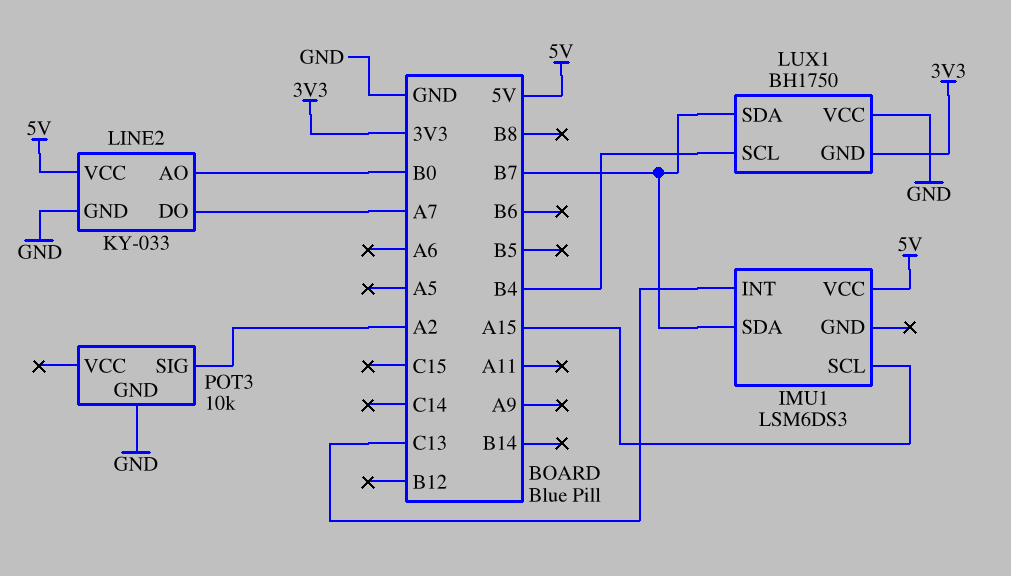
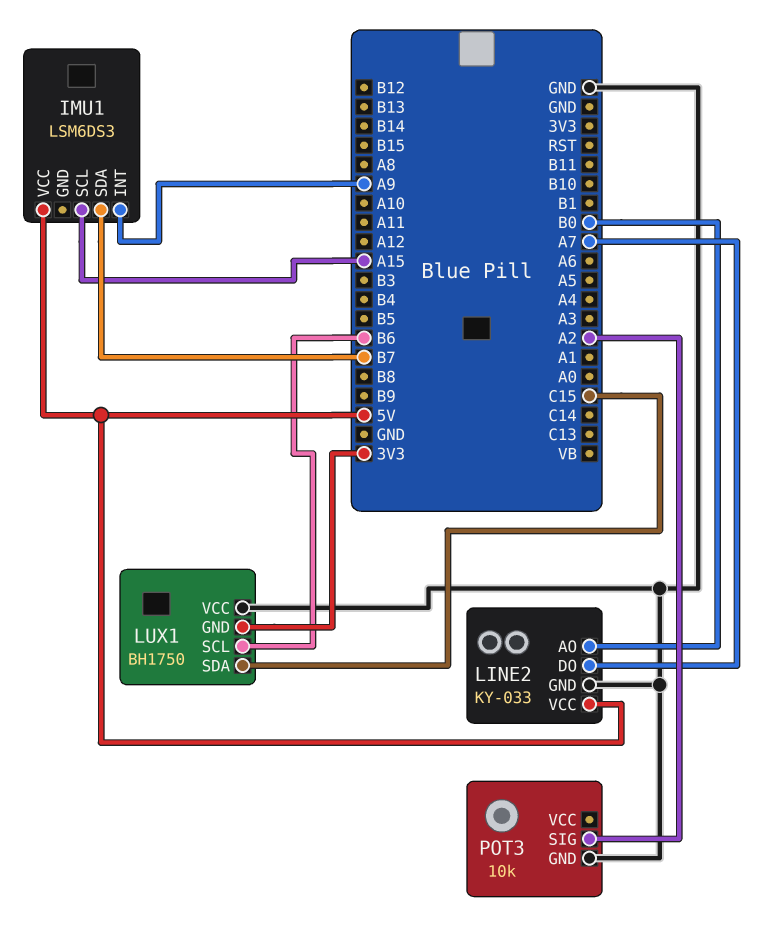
IMU1 pin INT: C13 -> A9
LUX1 pin SCL: B4 -> B6
LUX1 pin SDA: B7 -> C15

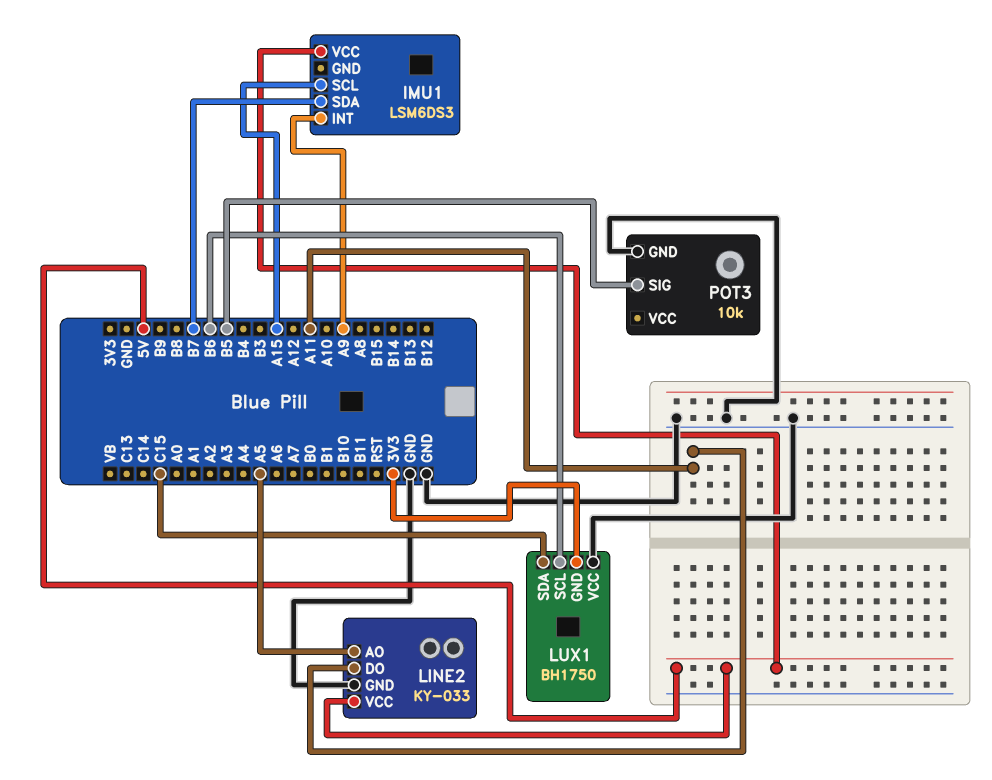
LINE2 pin AO: B0 -> A5
LINE2 pin DO: A7 -> A11
POT3 pin SIG: A2 -> B5

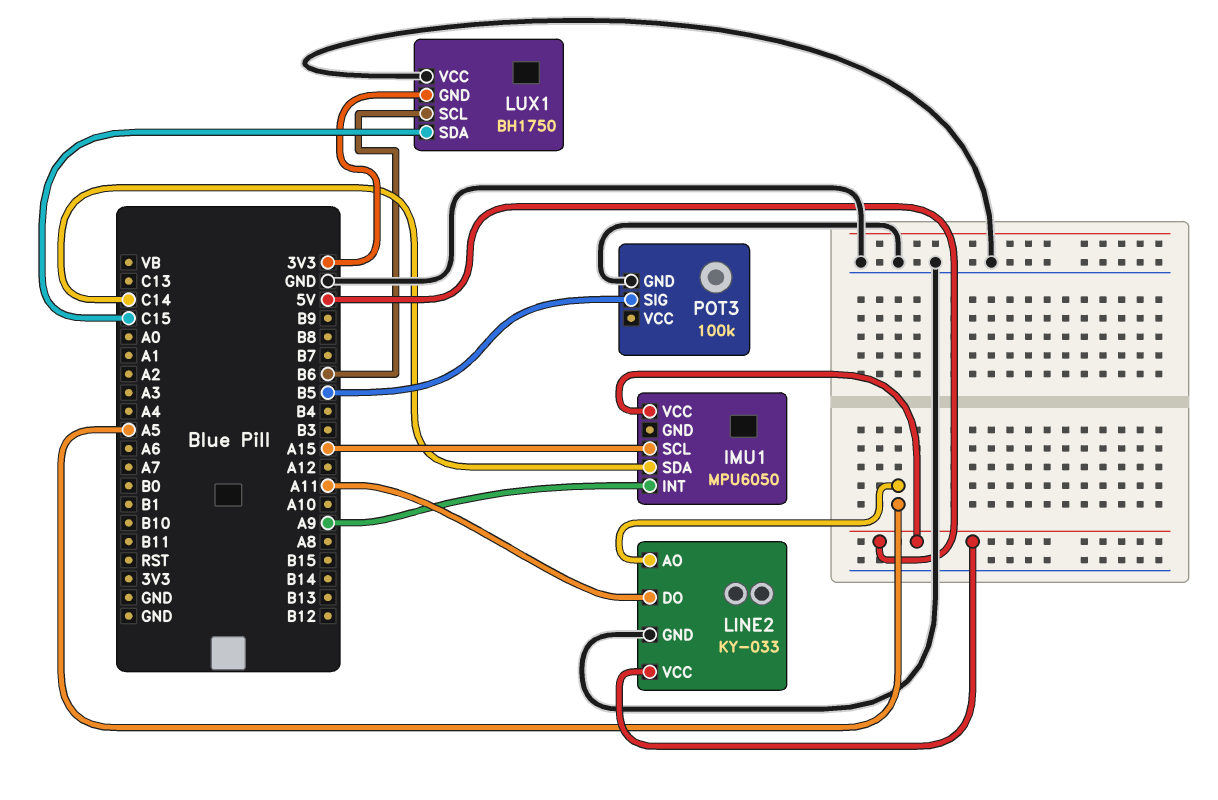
IMU1: LSM6DS3 -> MPU6050
IMU1 pin SDA: B7 -> C14
POT3: 10k -> 100k

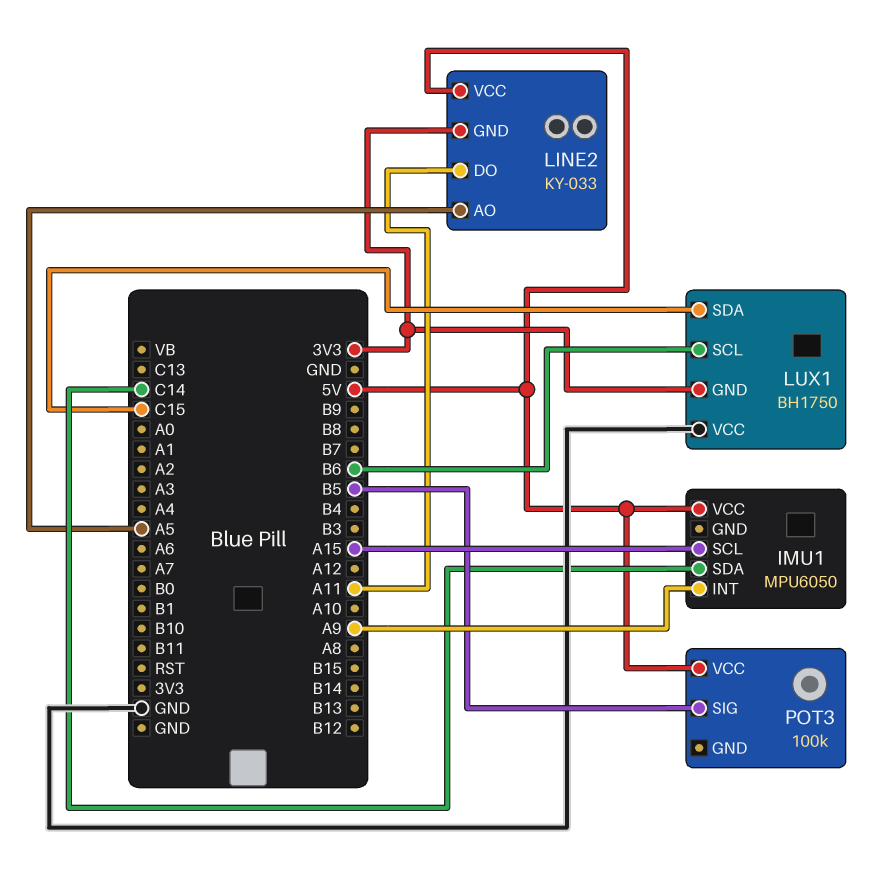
LINE2 pin GND: GND -> 3V3
POT3 pin GND: GND -> none
POT3 pin VCC: none -> 5V

